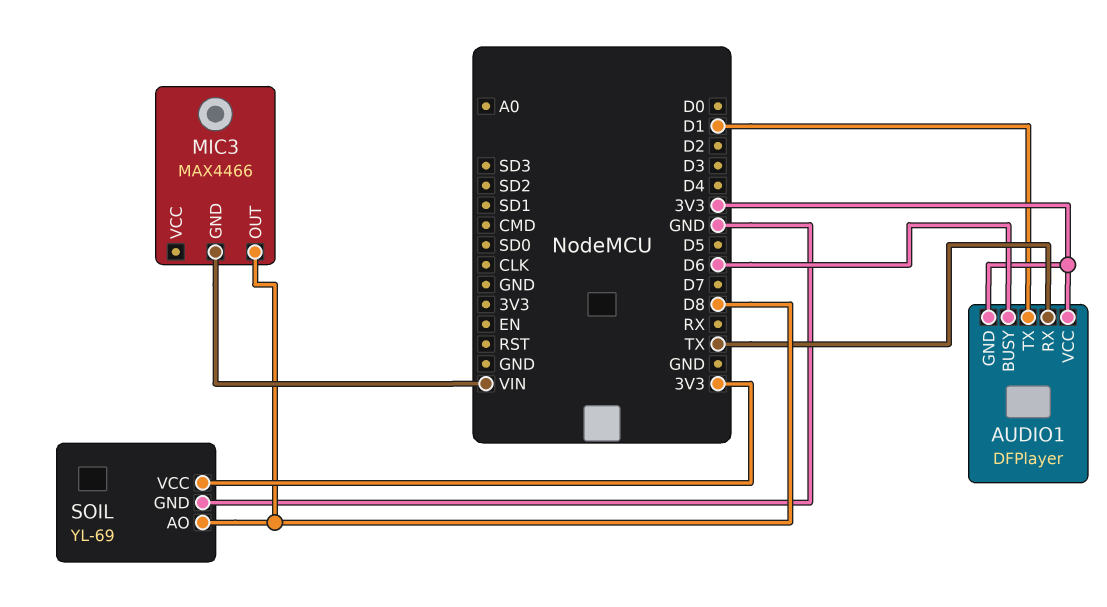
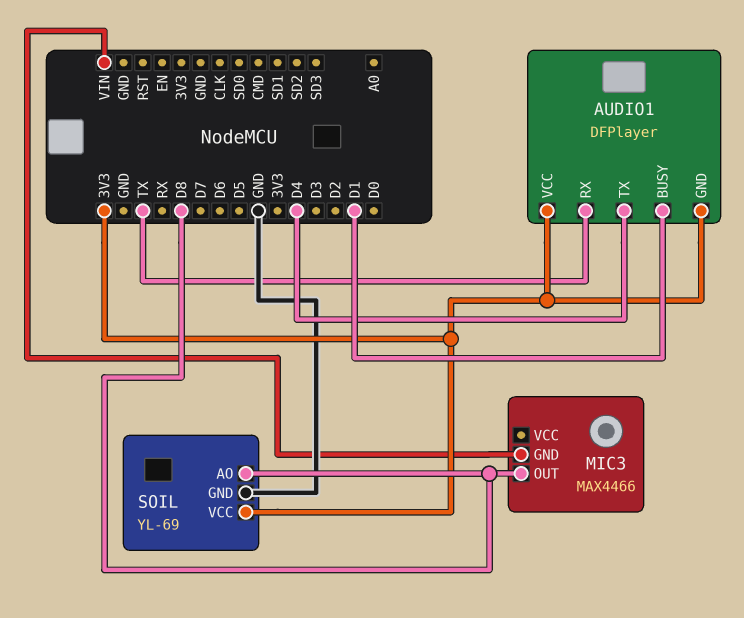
AUDIO1 pin BUSY: D6 -> D1
AUDIO1 pin TX: D1 -> D4

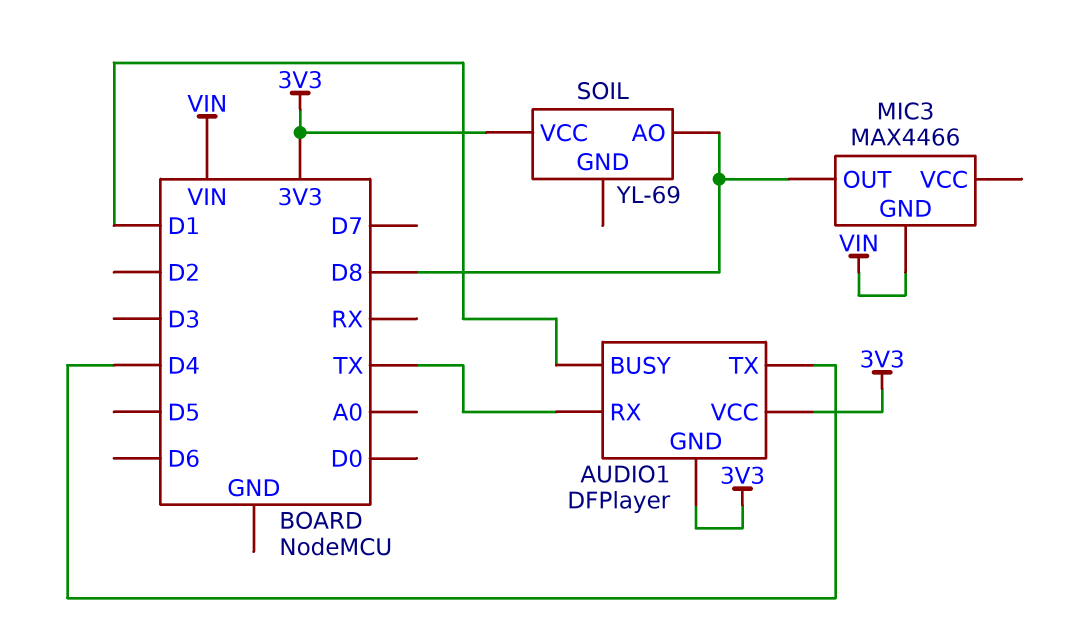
SOIL pin GND: GND -> none

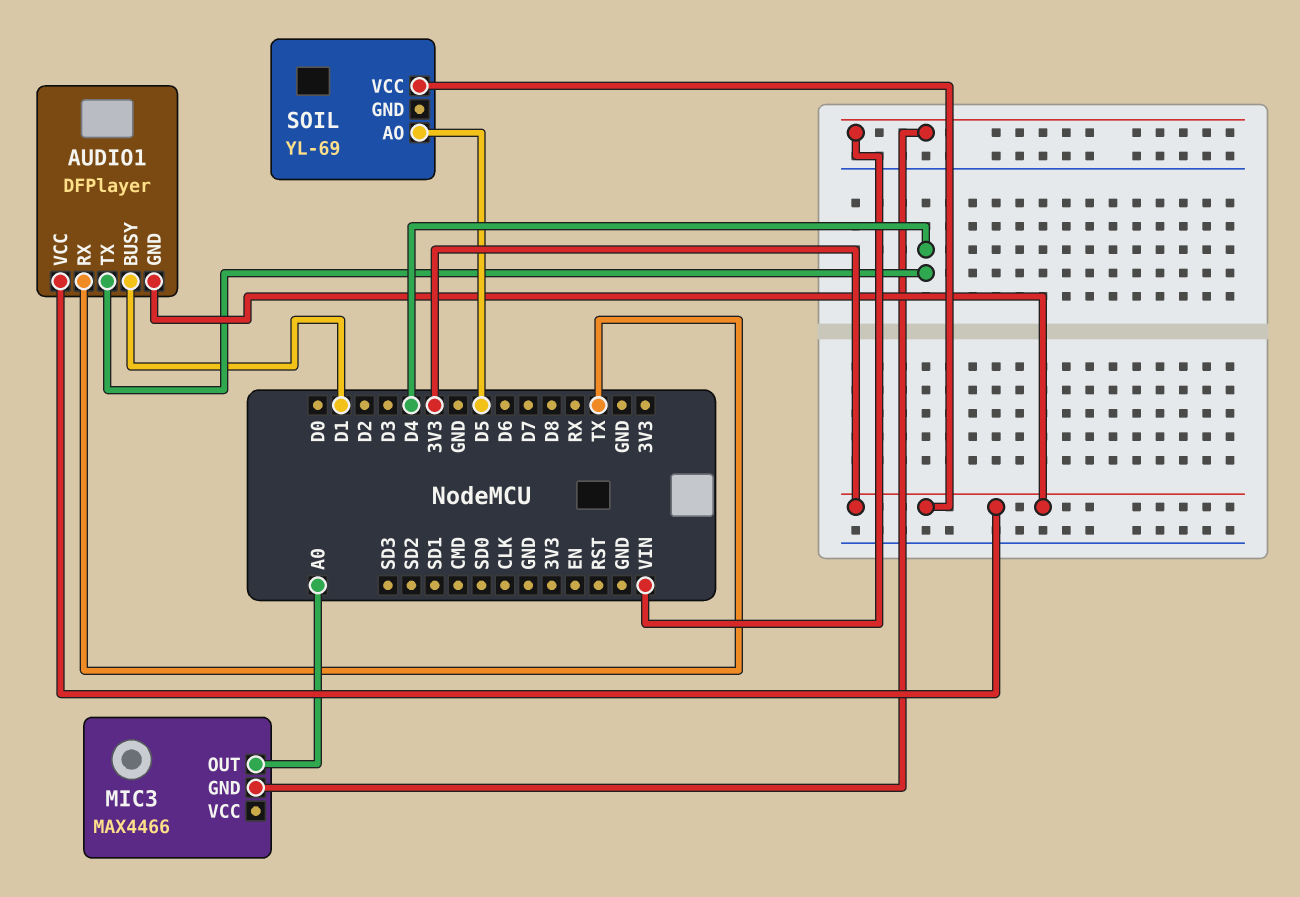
MIC3 pin OUT: D8 -> A0
SOIL pin AO: D8 -> D5

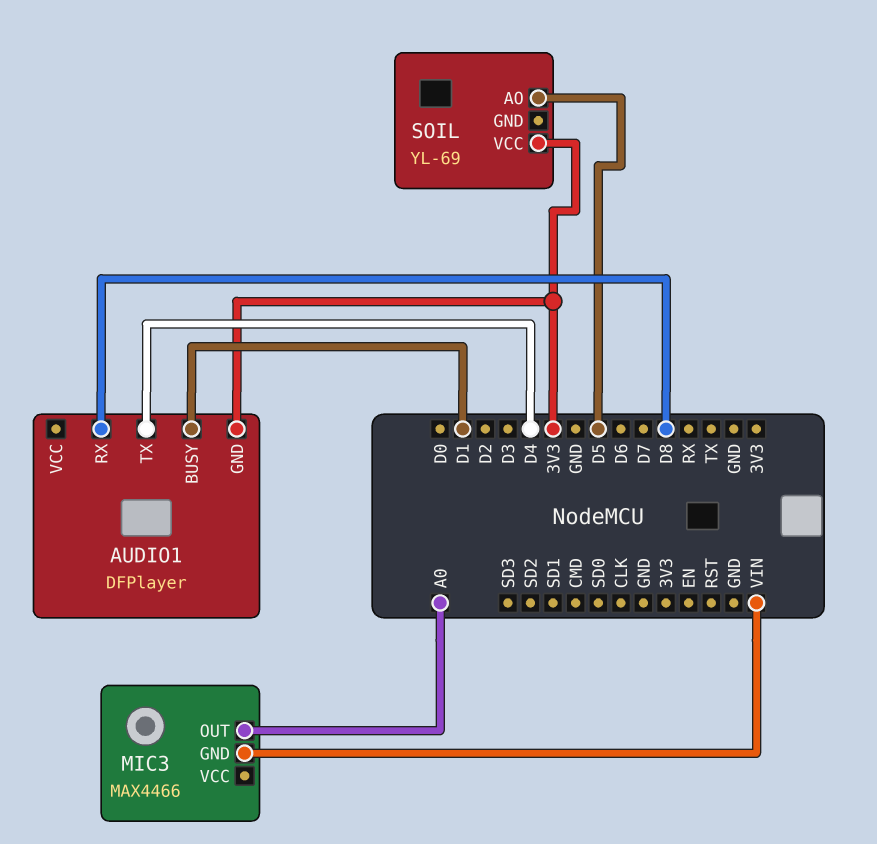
AUDIO1 pin RX: TX -> D8
AUDIO1 pin VCC: 3V3 -> none

